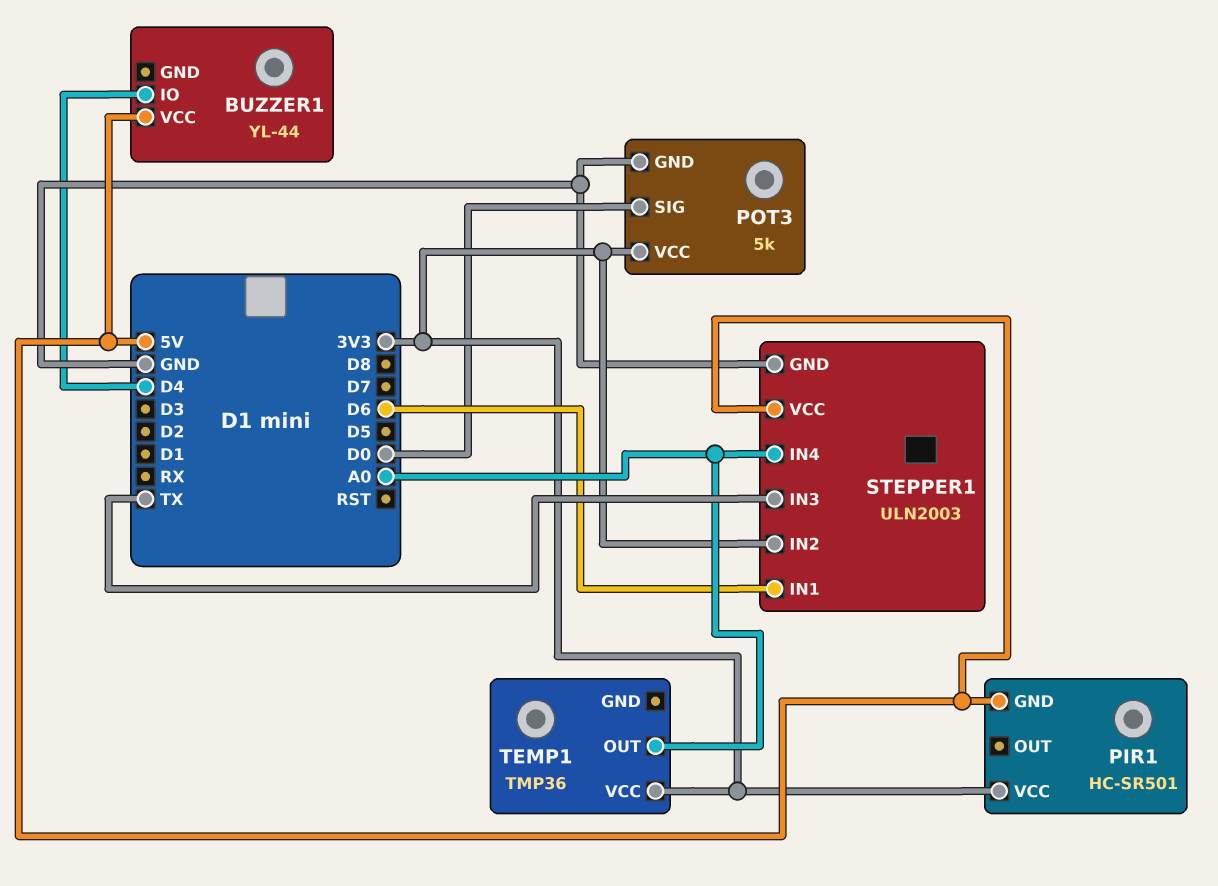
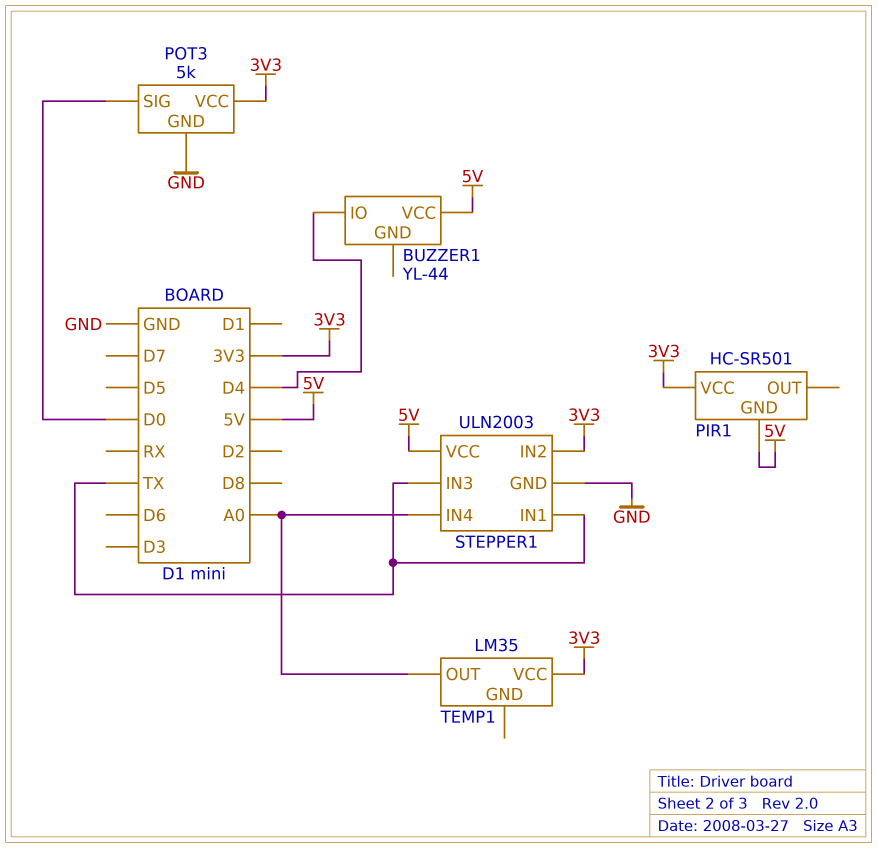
STEPPER1 pin IN1: D6 -> TX
TEMP1: TMP36 -> LM35

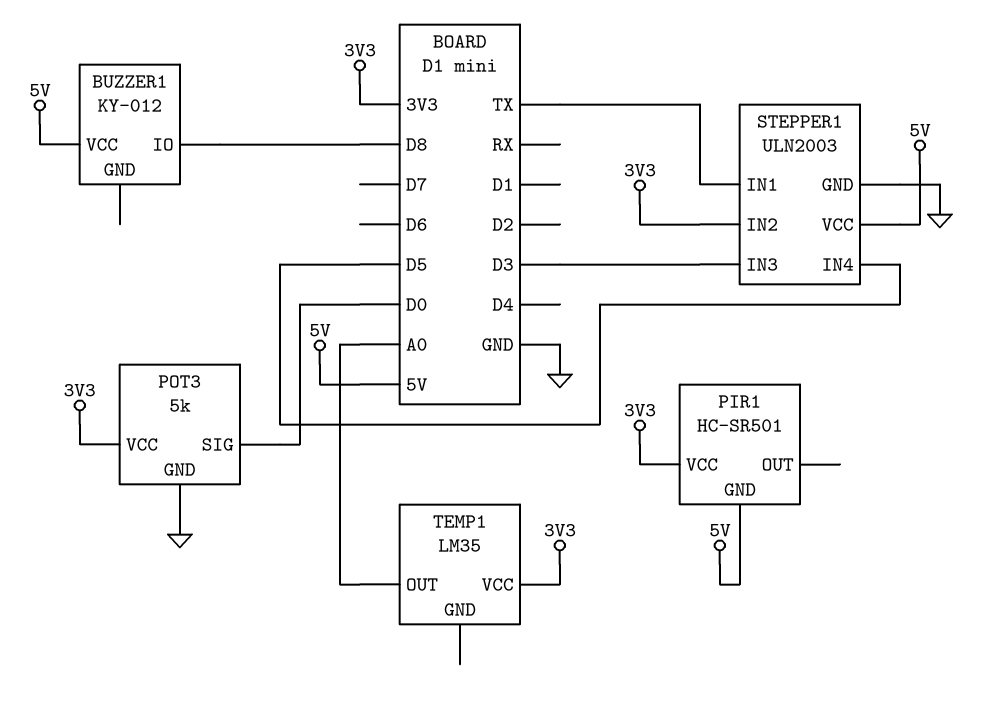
BUZZER1: YL-44 -> KY-012
BUZZER1 pin IO: D4 -> D8
STEPPER1 pin IN3: TX -> D3
STEPPER1 pin IN4: A0 -> D5

